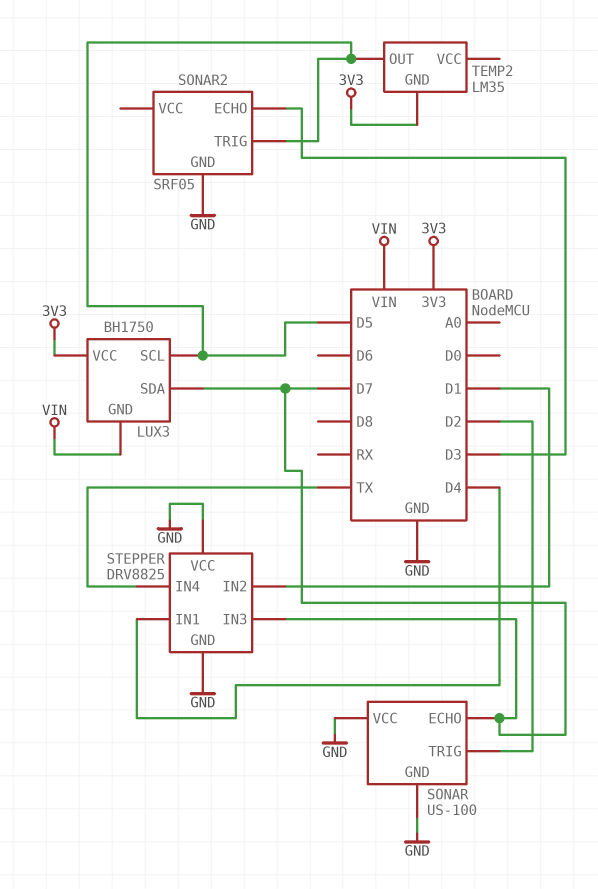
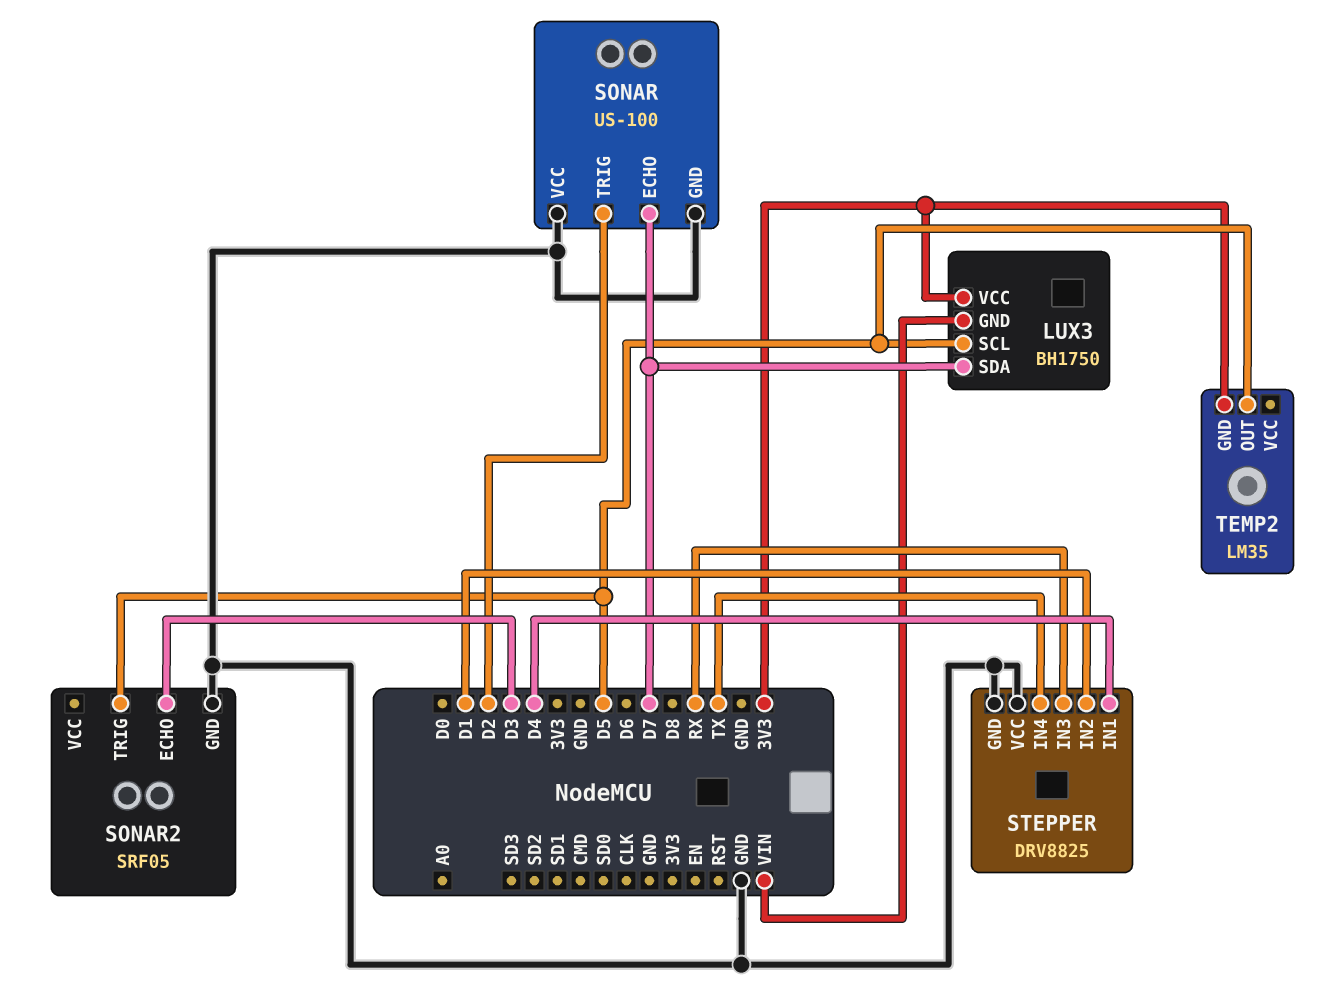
STEPPER pin IN3: D7 -> RX

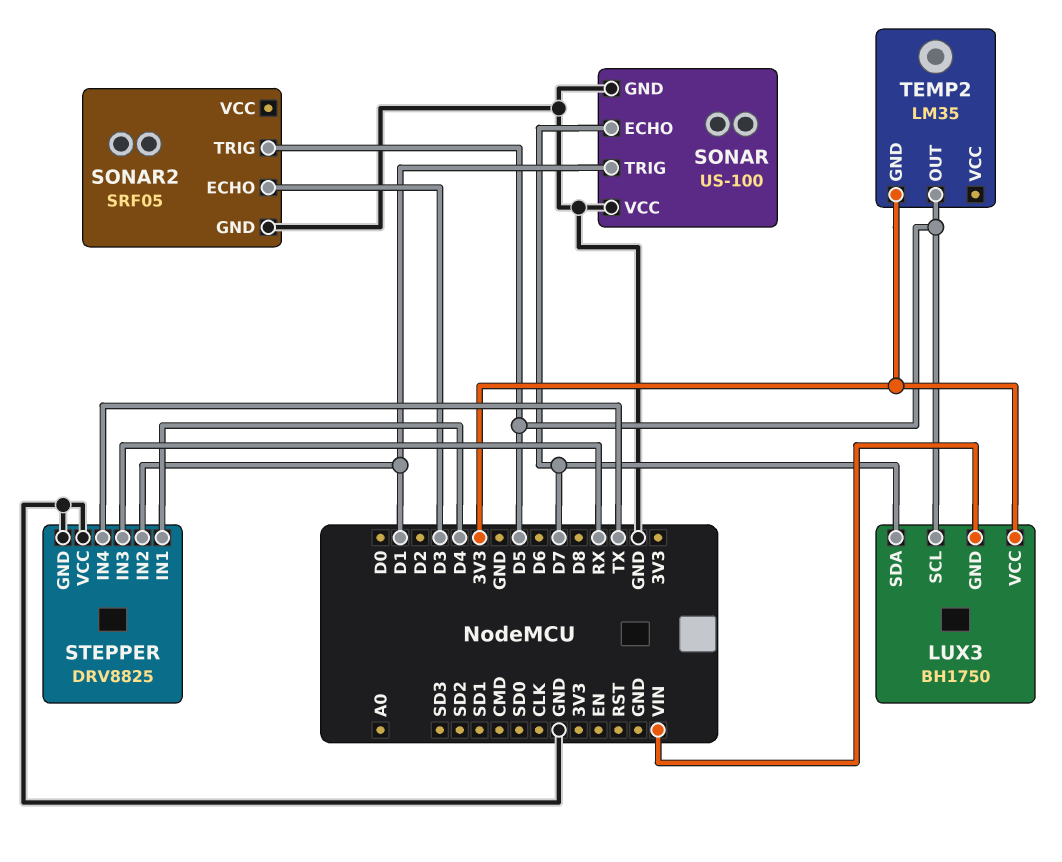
SONAR pin TRIG: D2 -> D1

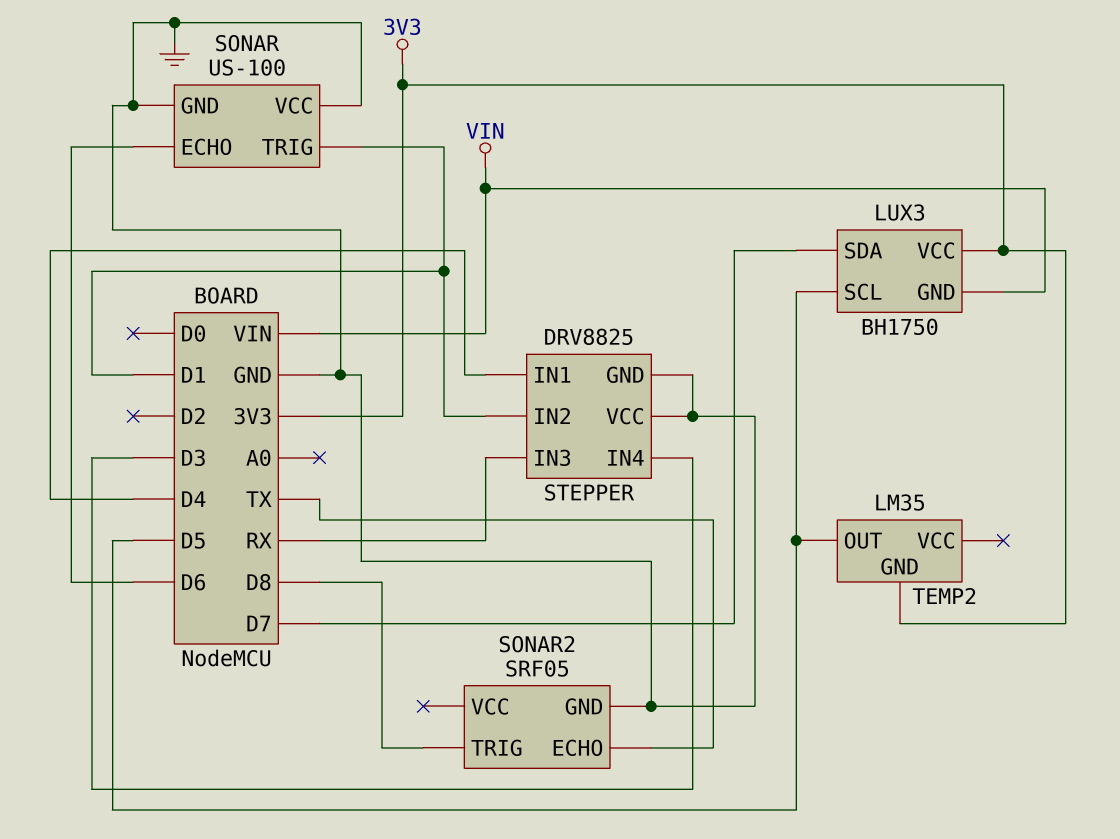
SONAR pin ECHO: D7 -> D6
SONAR2 pin ECHO: D3 -> TX
SONAR2 pin TRIG: D5 -> D8
STEPPER pin IN4: TX -> D3

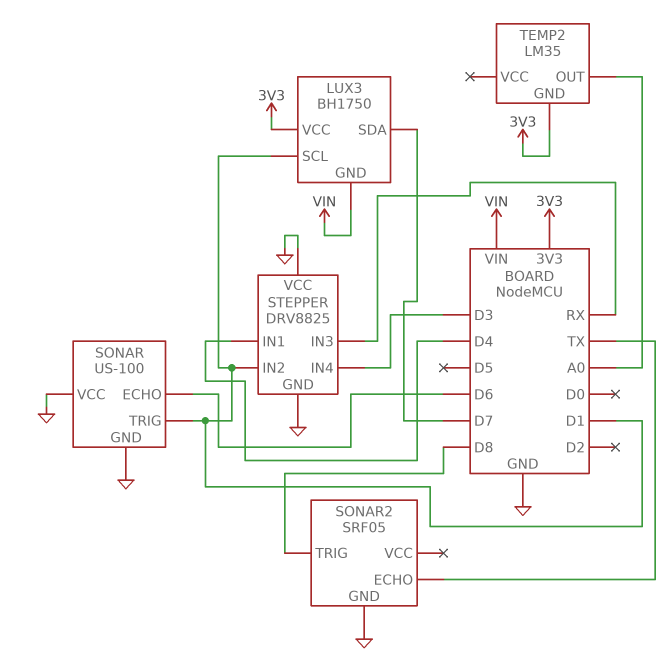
LUX3 pin SCL: D5 -> D1
TEMP2 pin OUT: D5 -> A0

